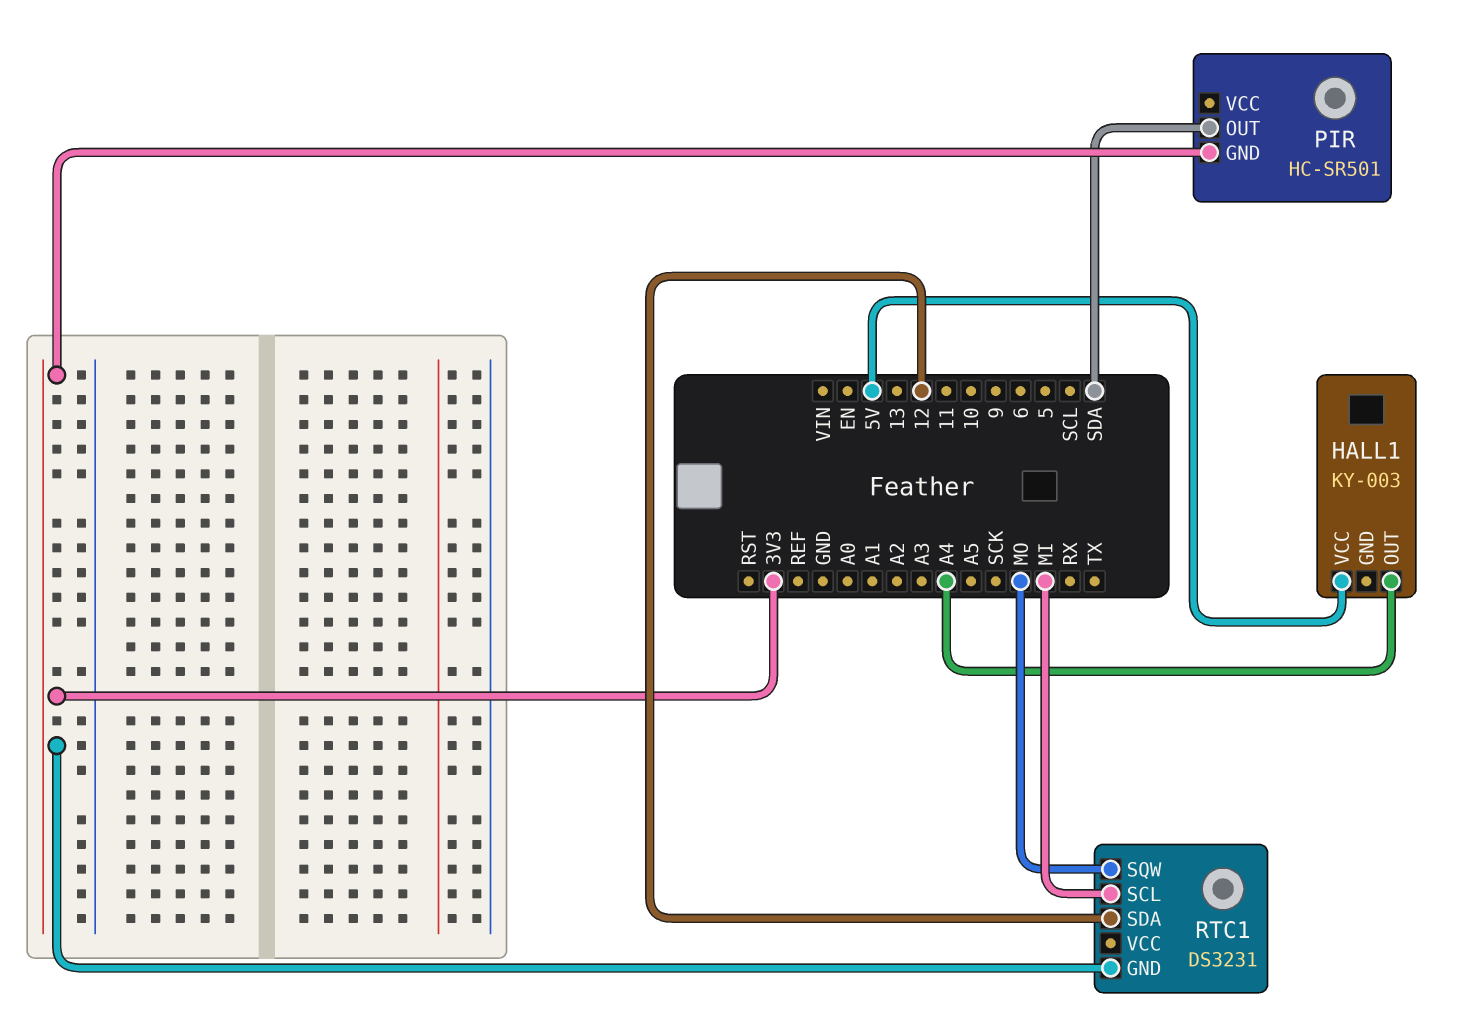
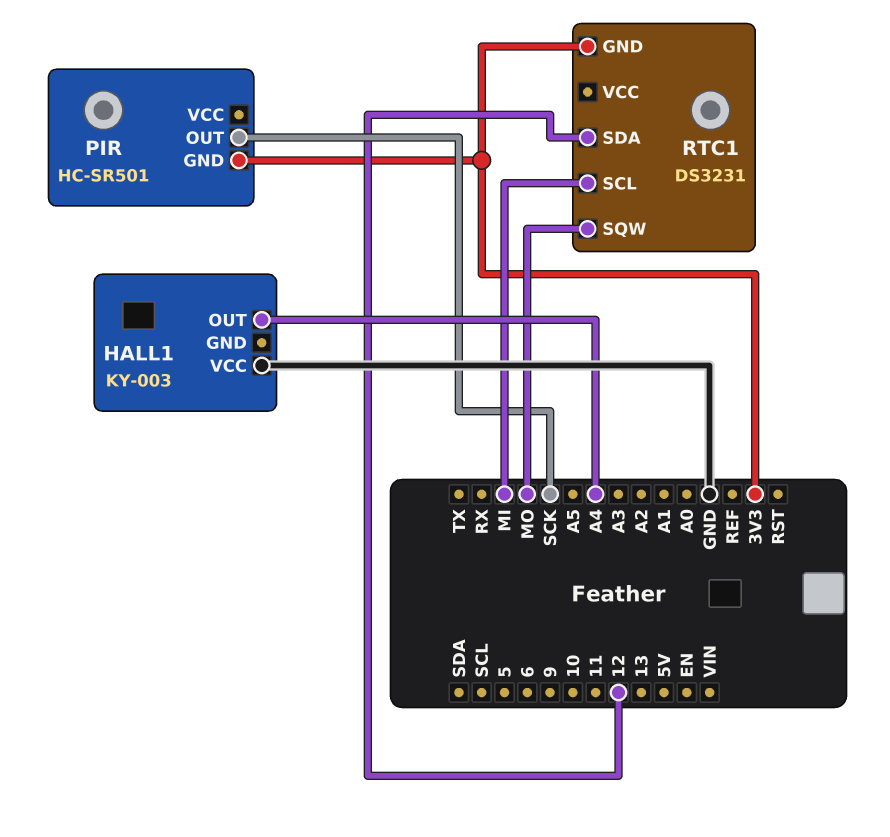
HALL1 pin VCC: 5V -> GND
PIR pin OUT: SDA -> SCK

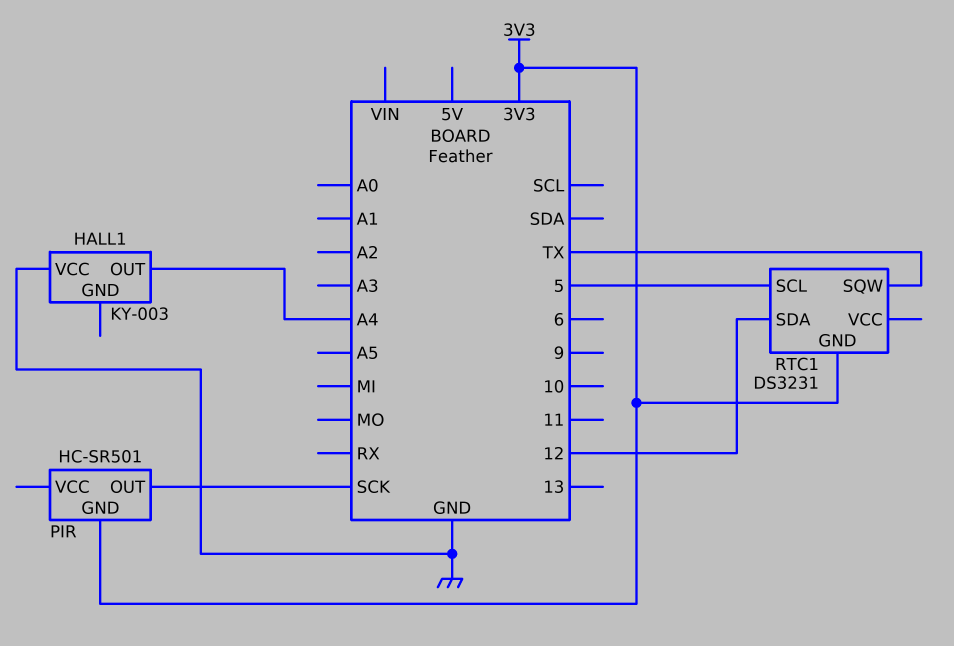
RTC1 pin SCL: MI -> 5
RTC1 pin SQW: MO -> TX

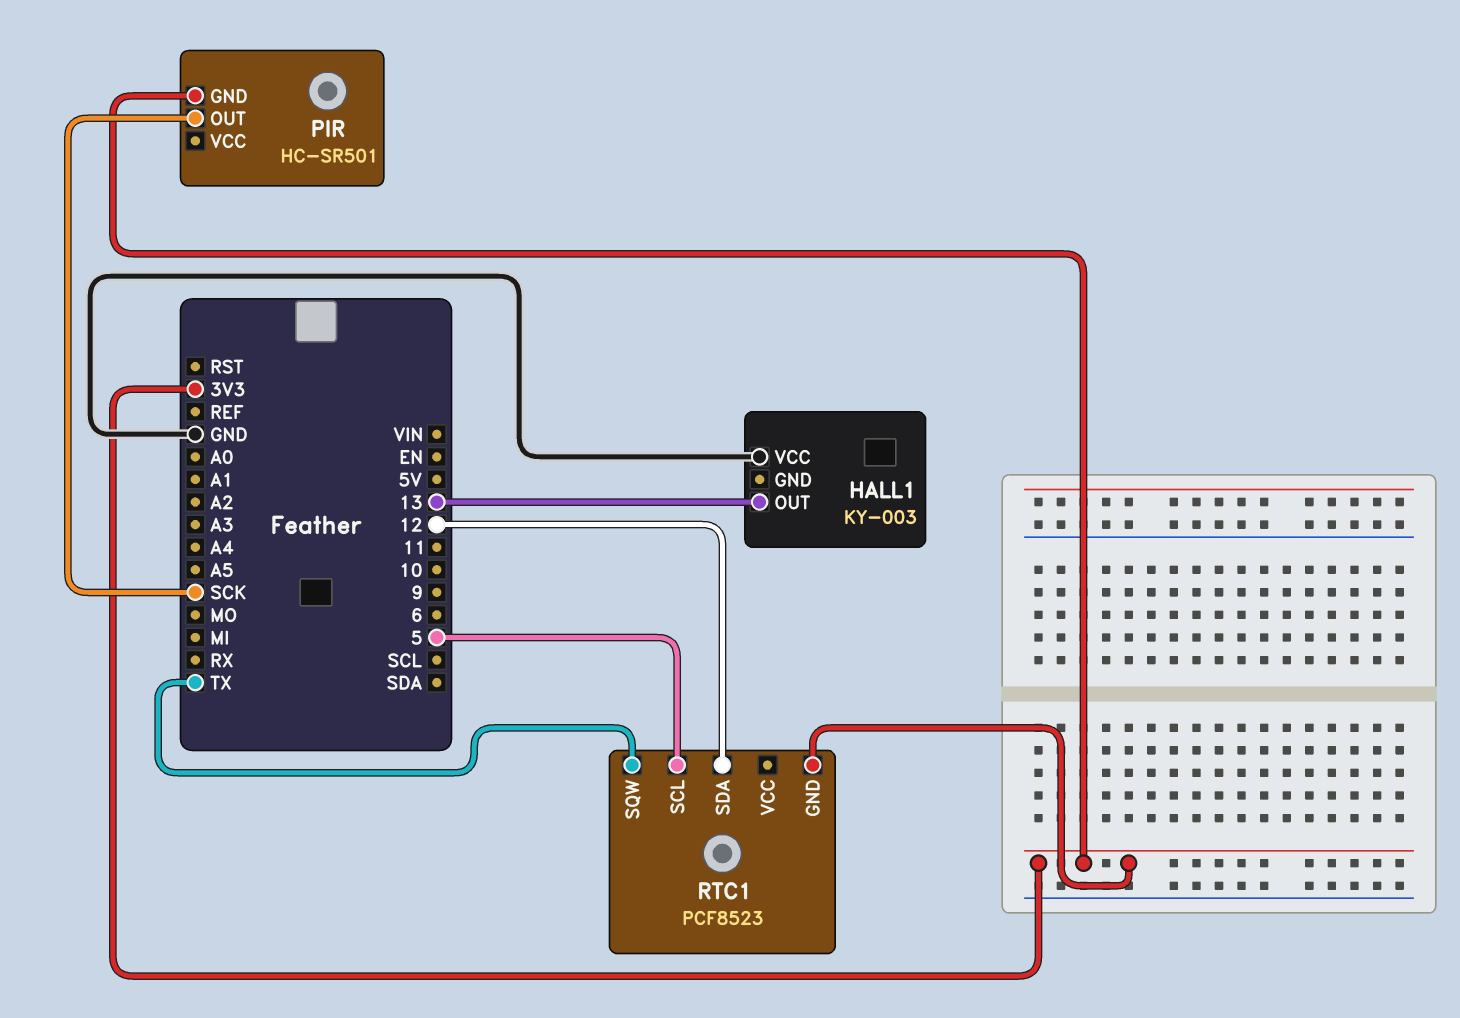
HALL1 pin OUT: A4 -> 13
RTC1: DS3231 -> PCF8523

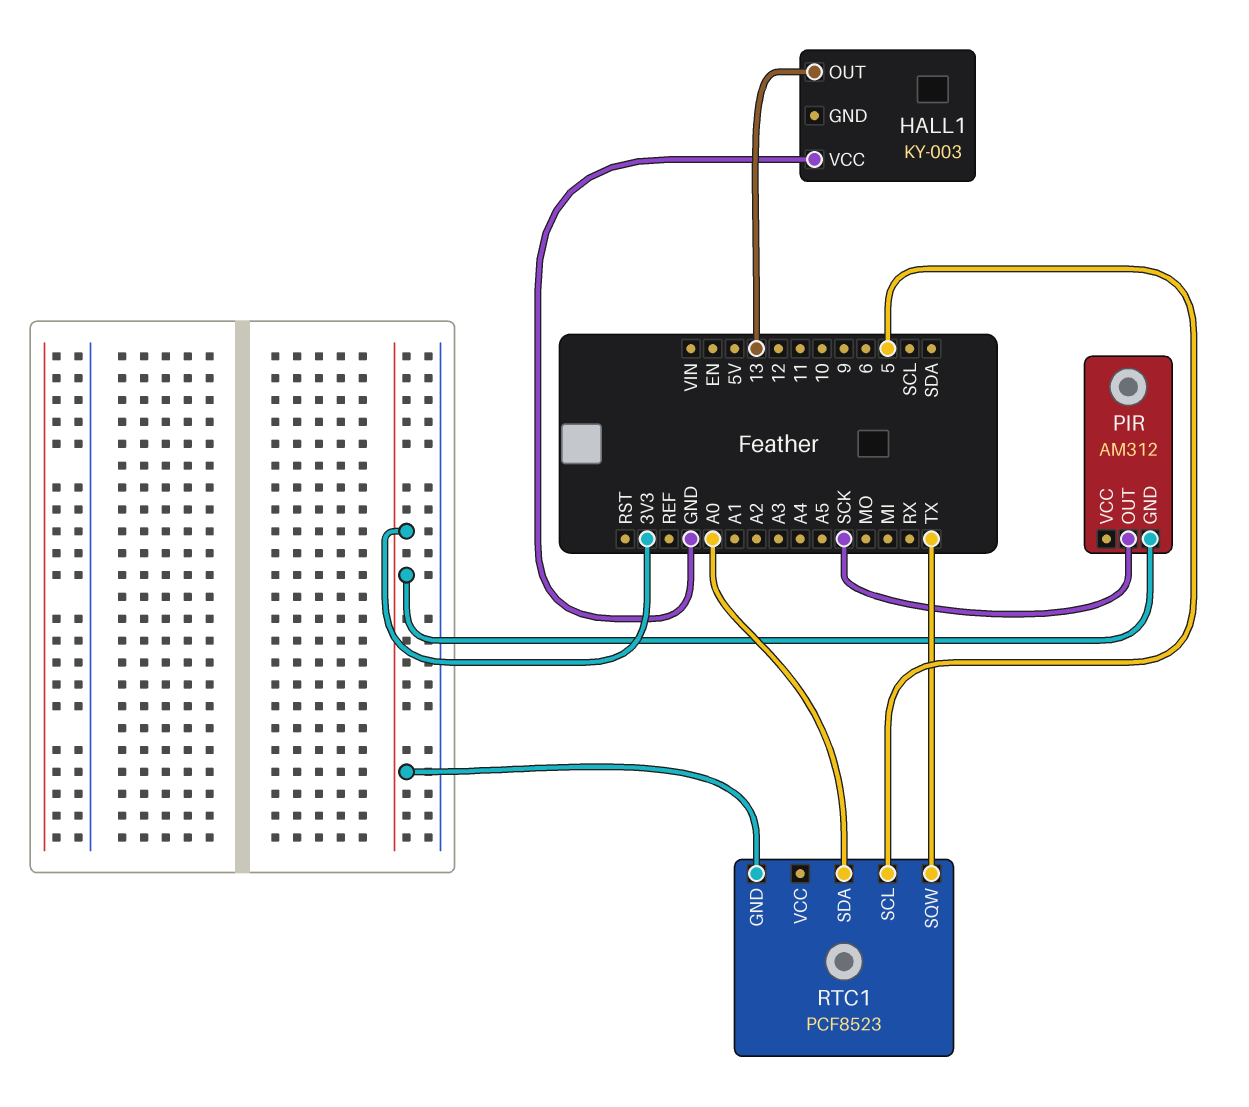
PIR: HC-SR501 -> AM312
RTC1 pin SDA: 12 -> A0

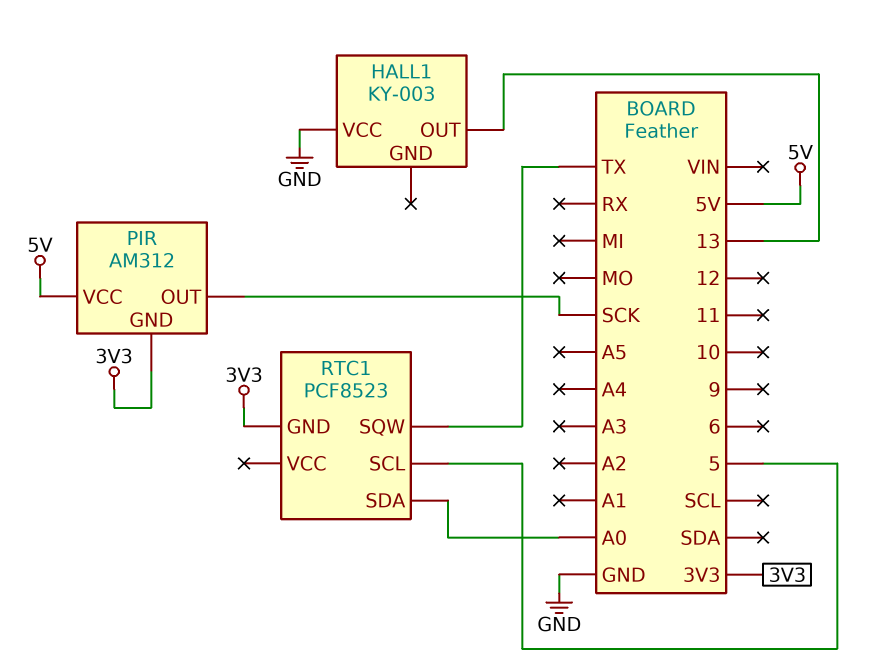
PIR pin VCC: none -> 5V

